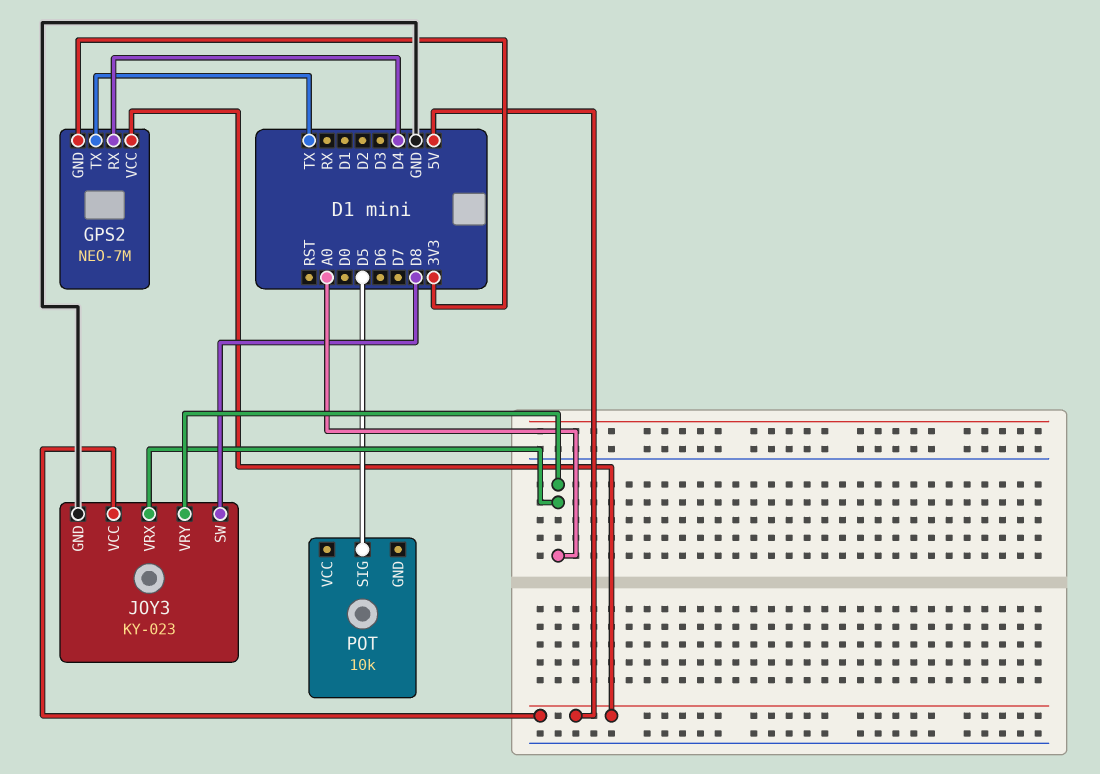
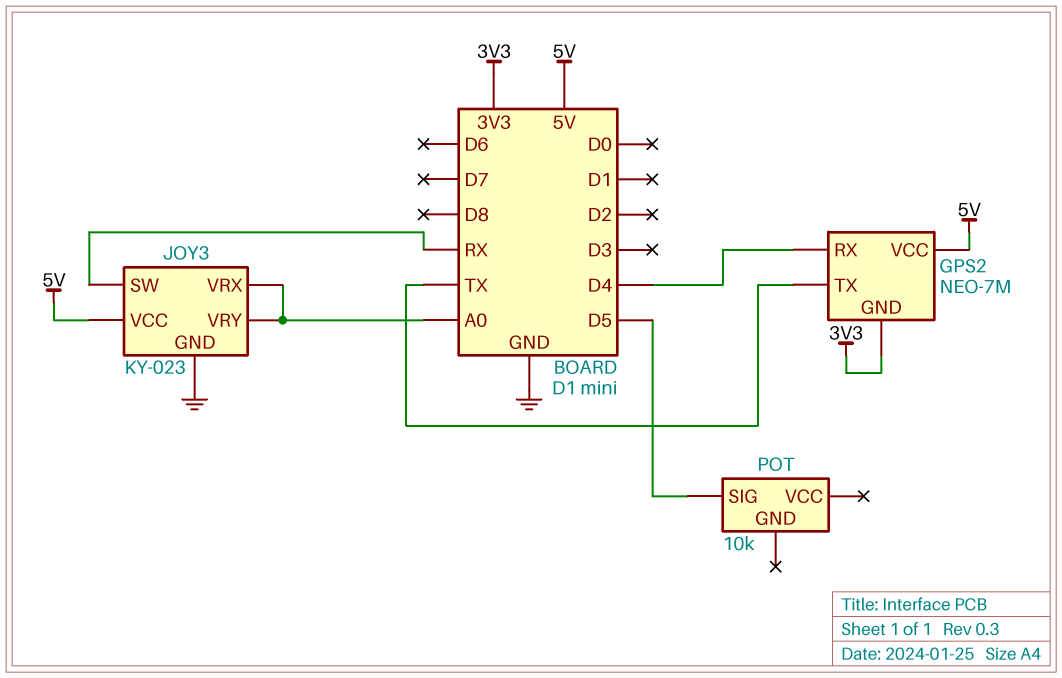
JOY3 pin SW: D8 -> RX

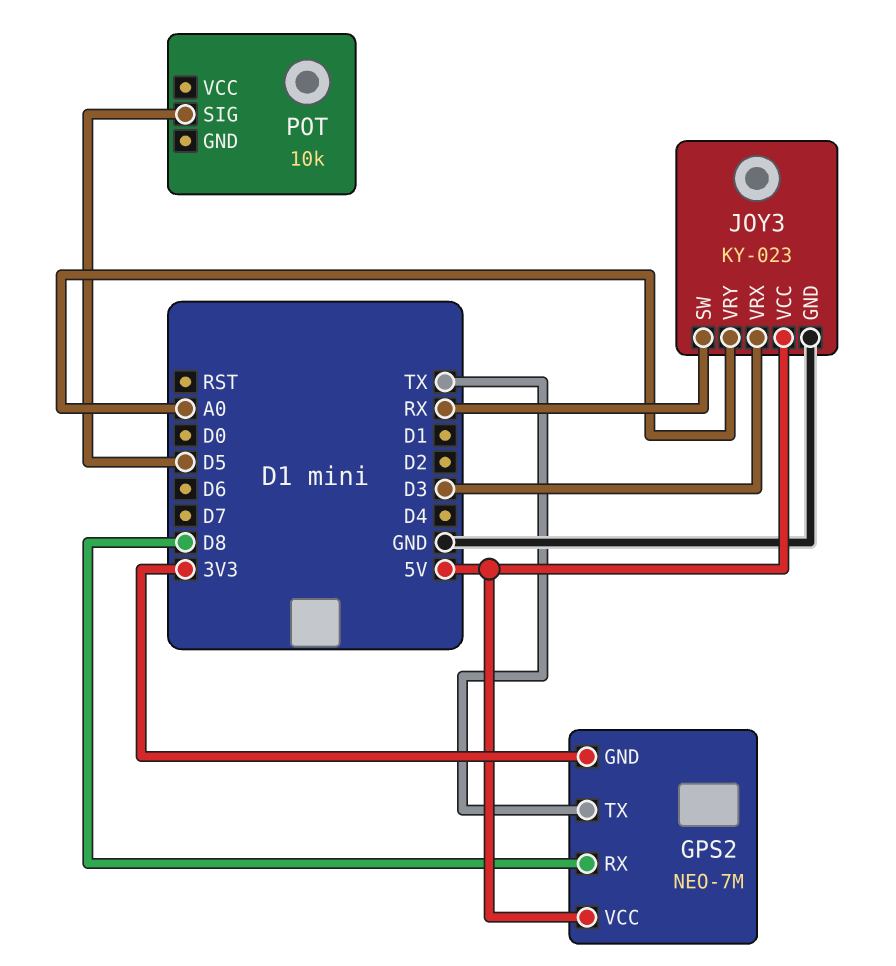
GPS2 pin RX: D4 -> D8
JOY3 pin VRX: A0 -> D3

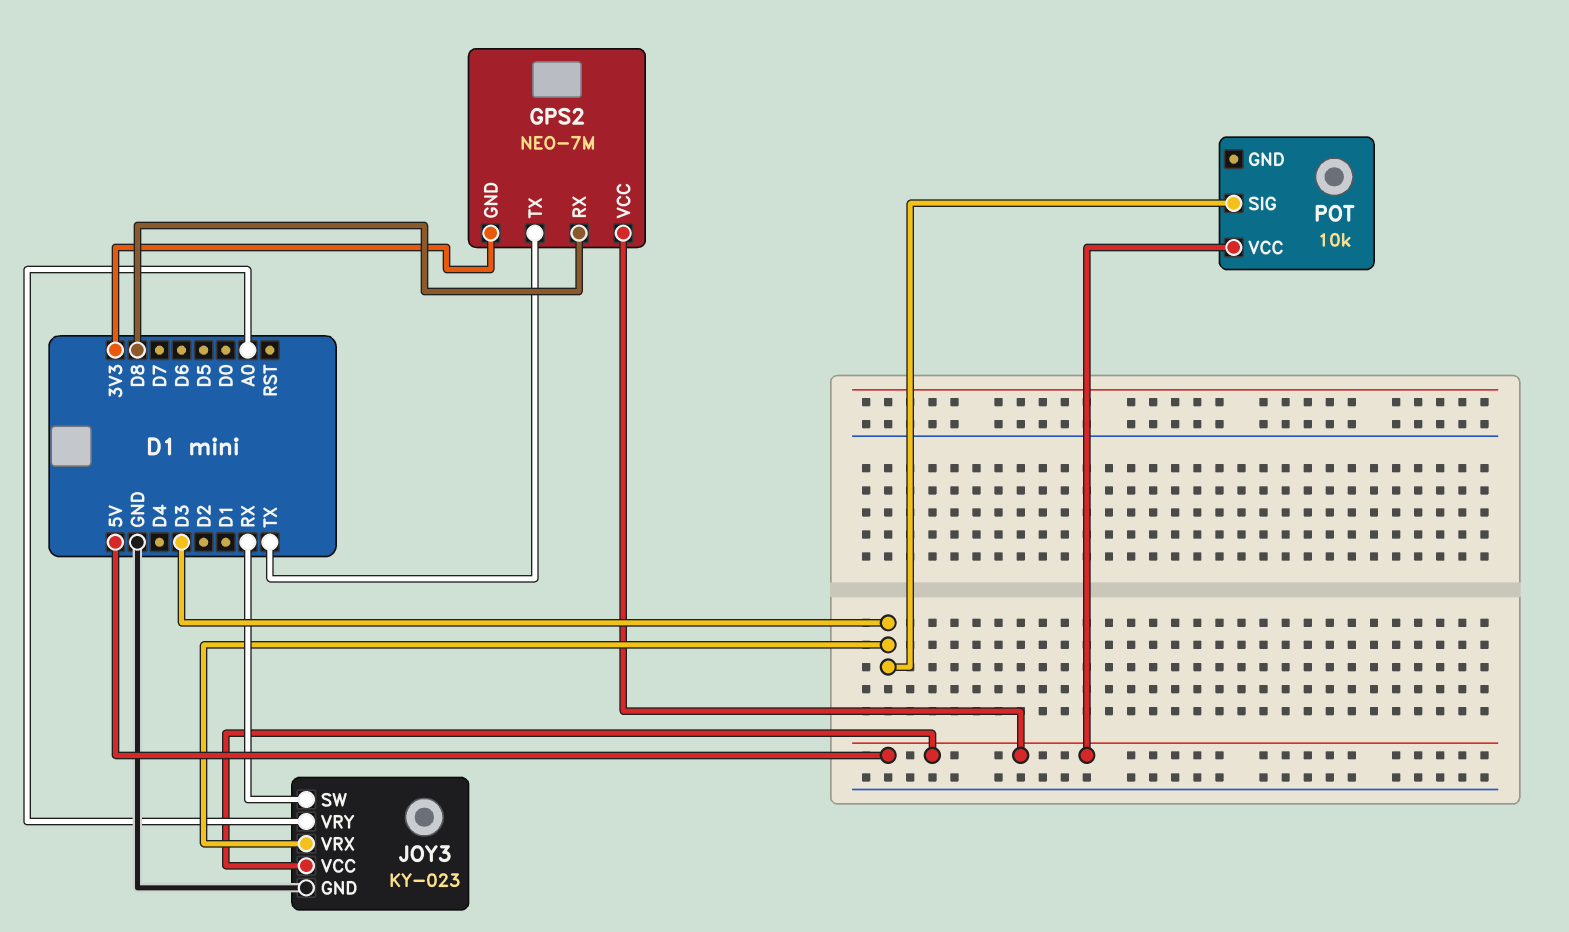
POT pin SIG: D5 -> D3
POT pin VCC: none -> 5V

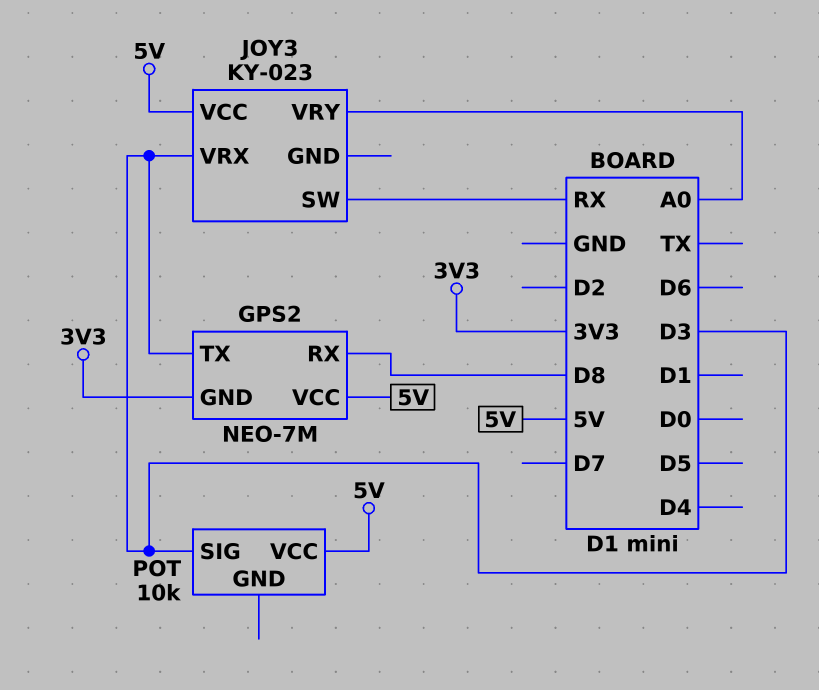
GPS2 pin TX: TX -> D3
JOY3 pin GND: GND -> none

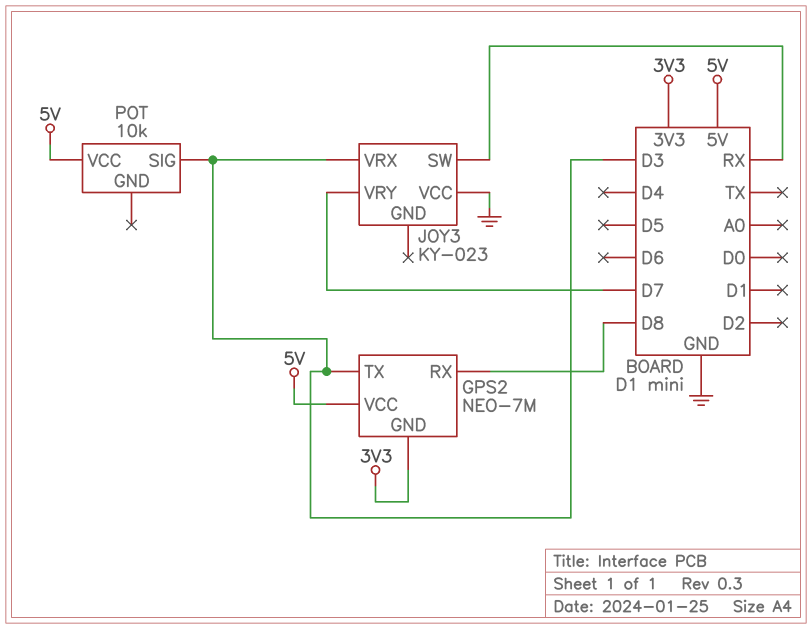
JOY3 pin VCC: 5V -> GND
JOY3 pin VRY: A0 -> D7

